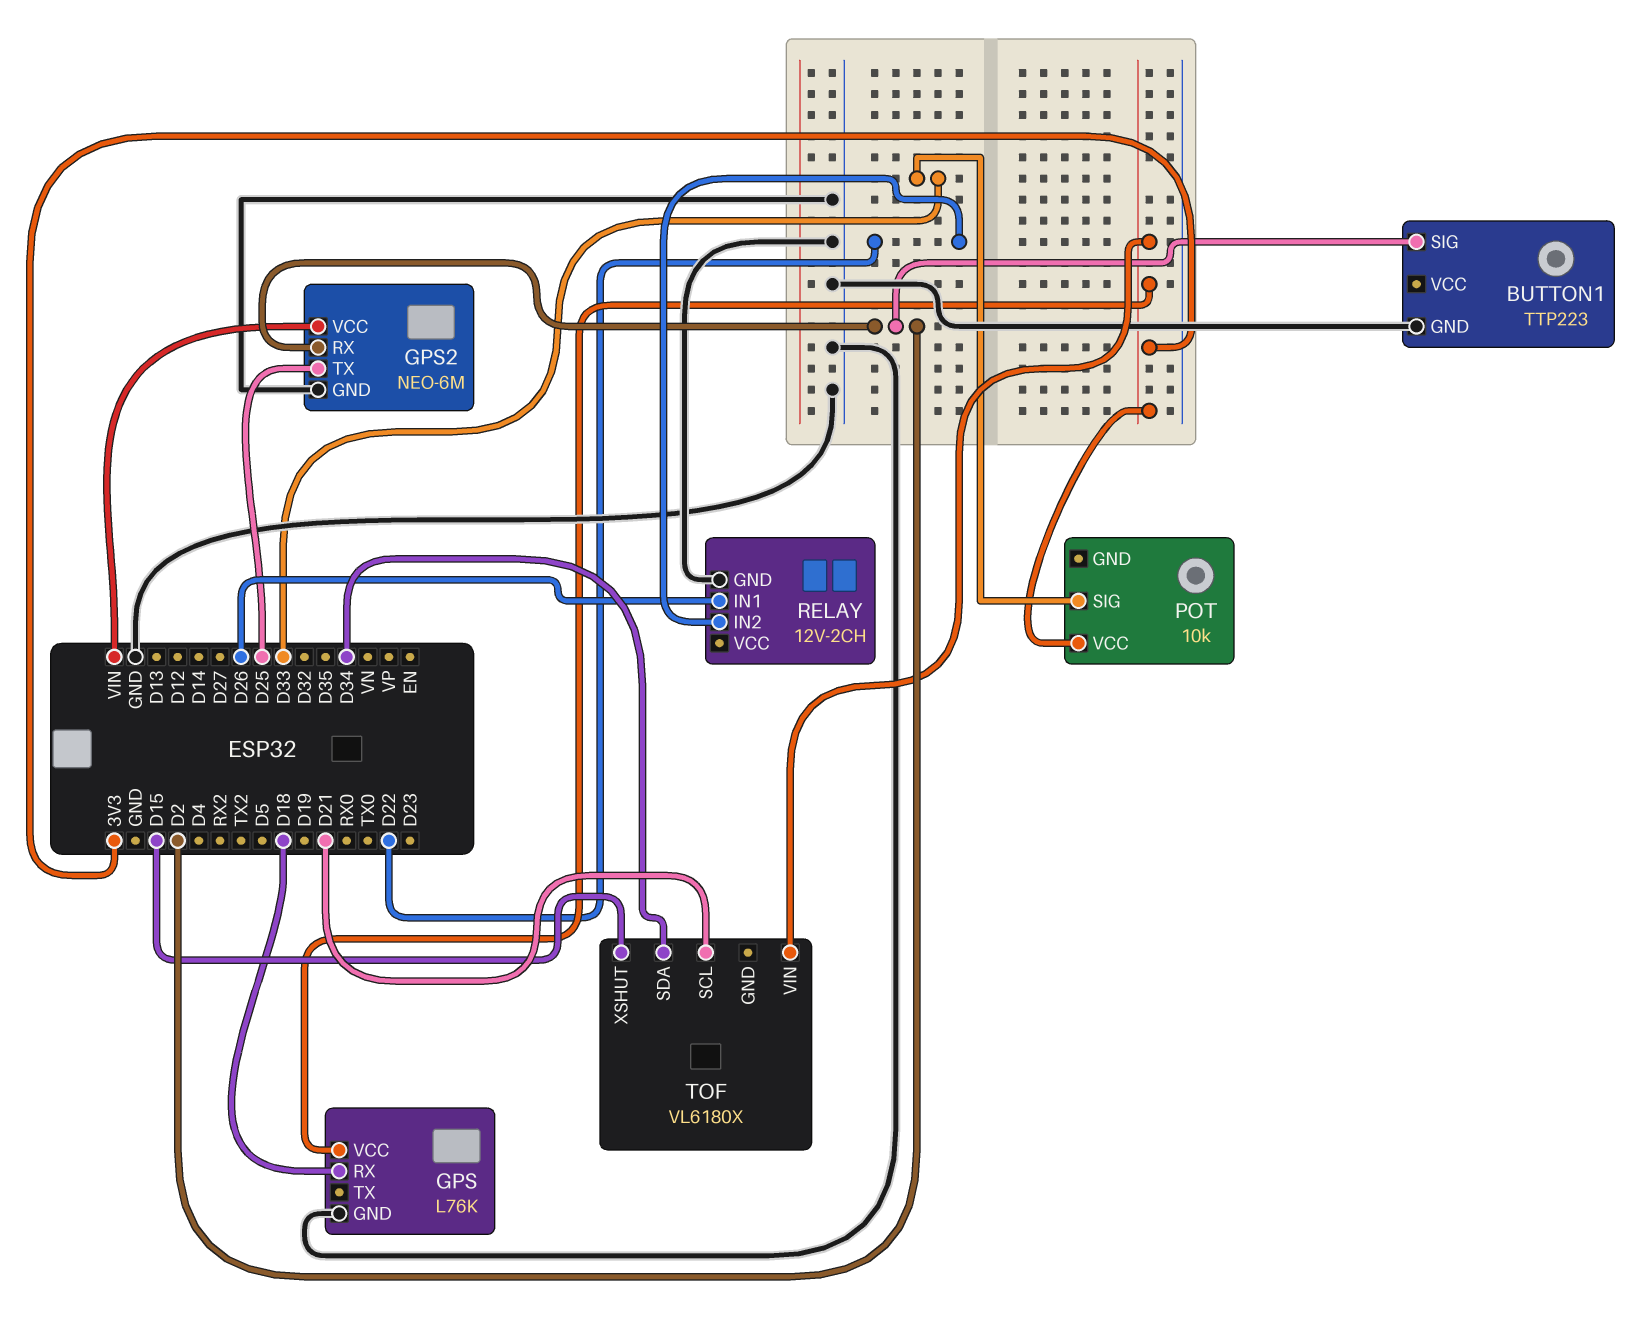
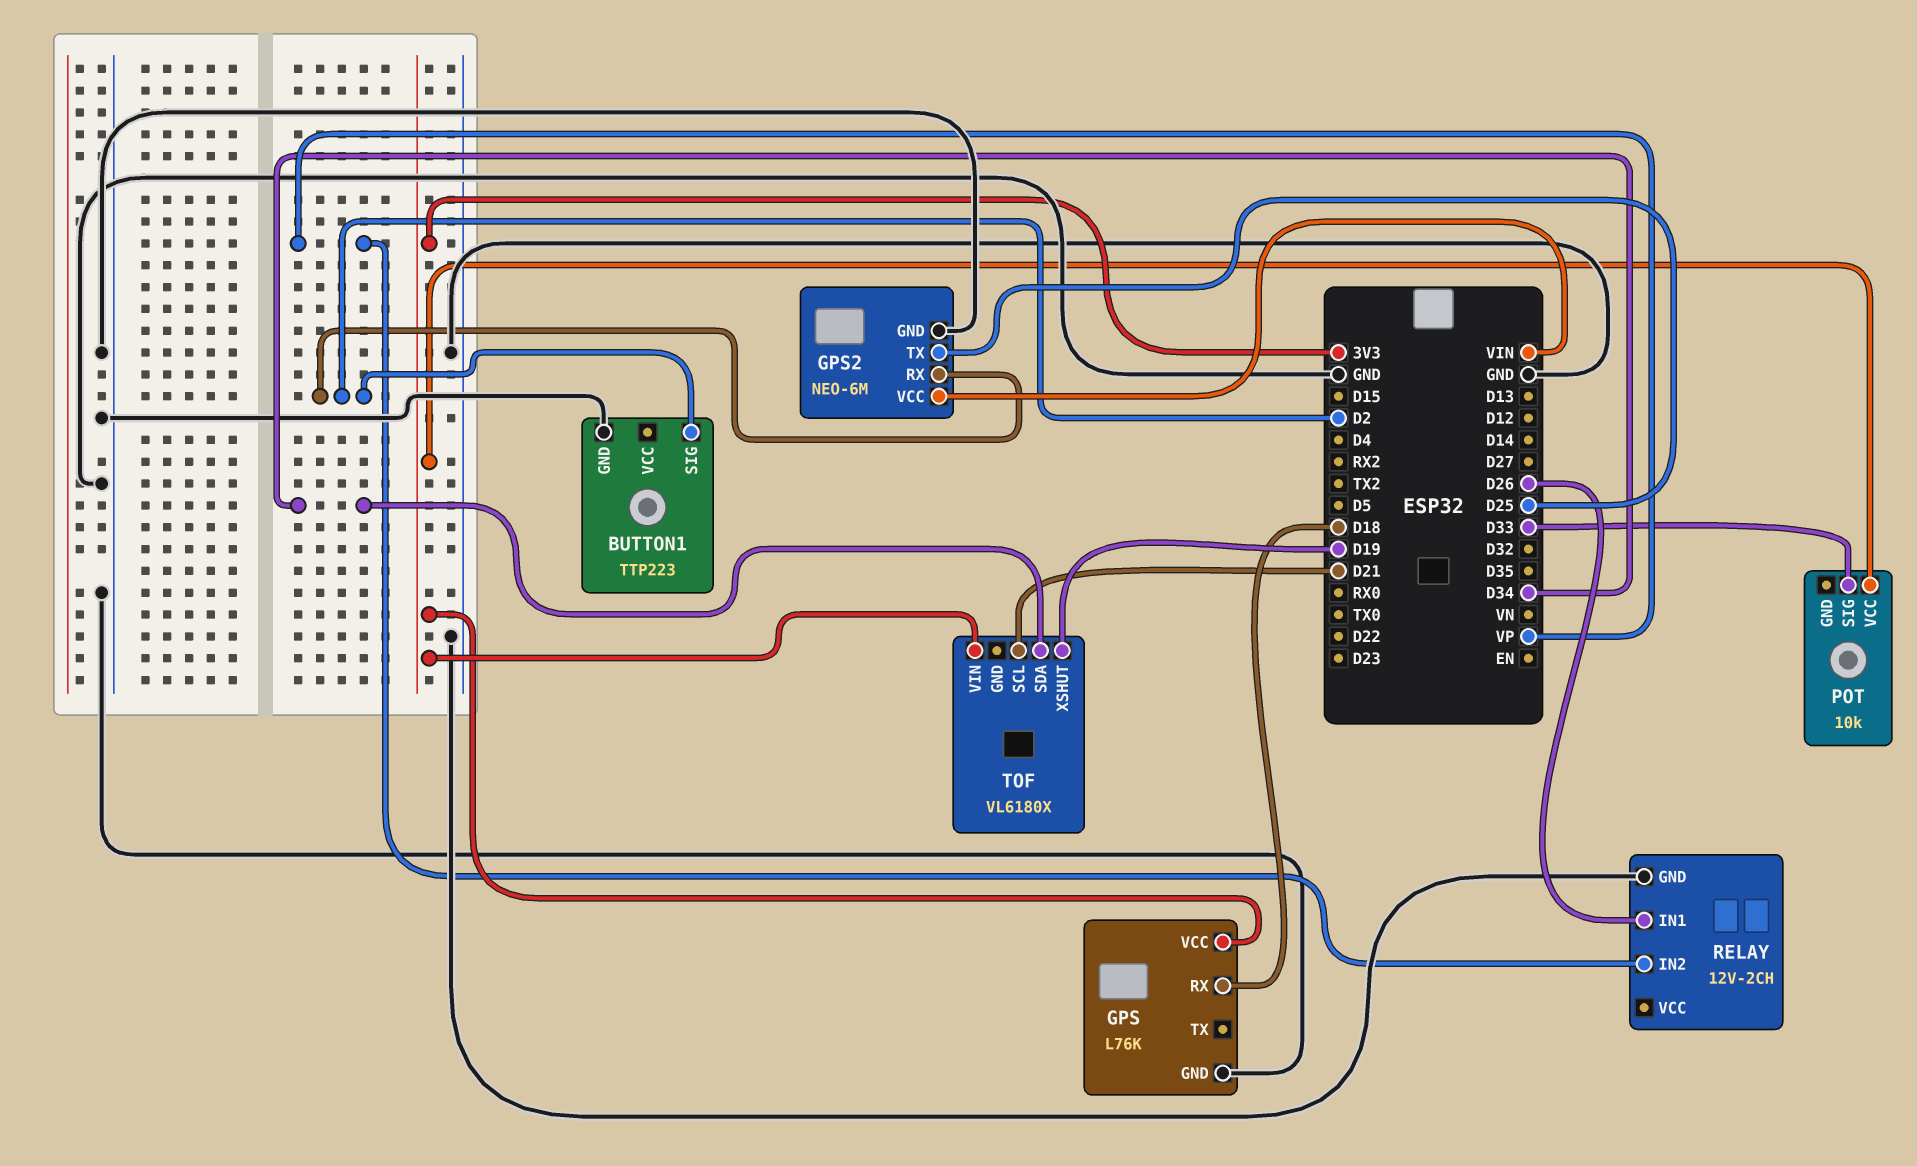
RELAY pin IN2: D22 -> VP
TOF pin XSHUT: D15 -> D19

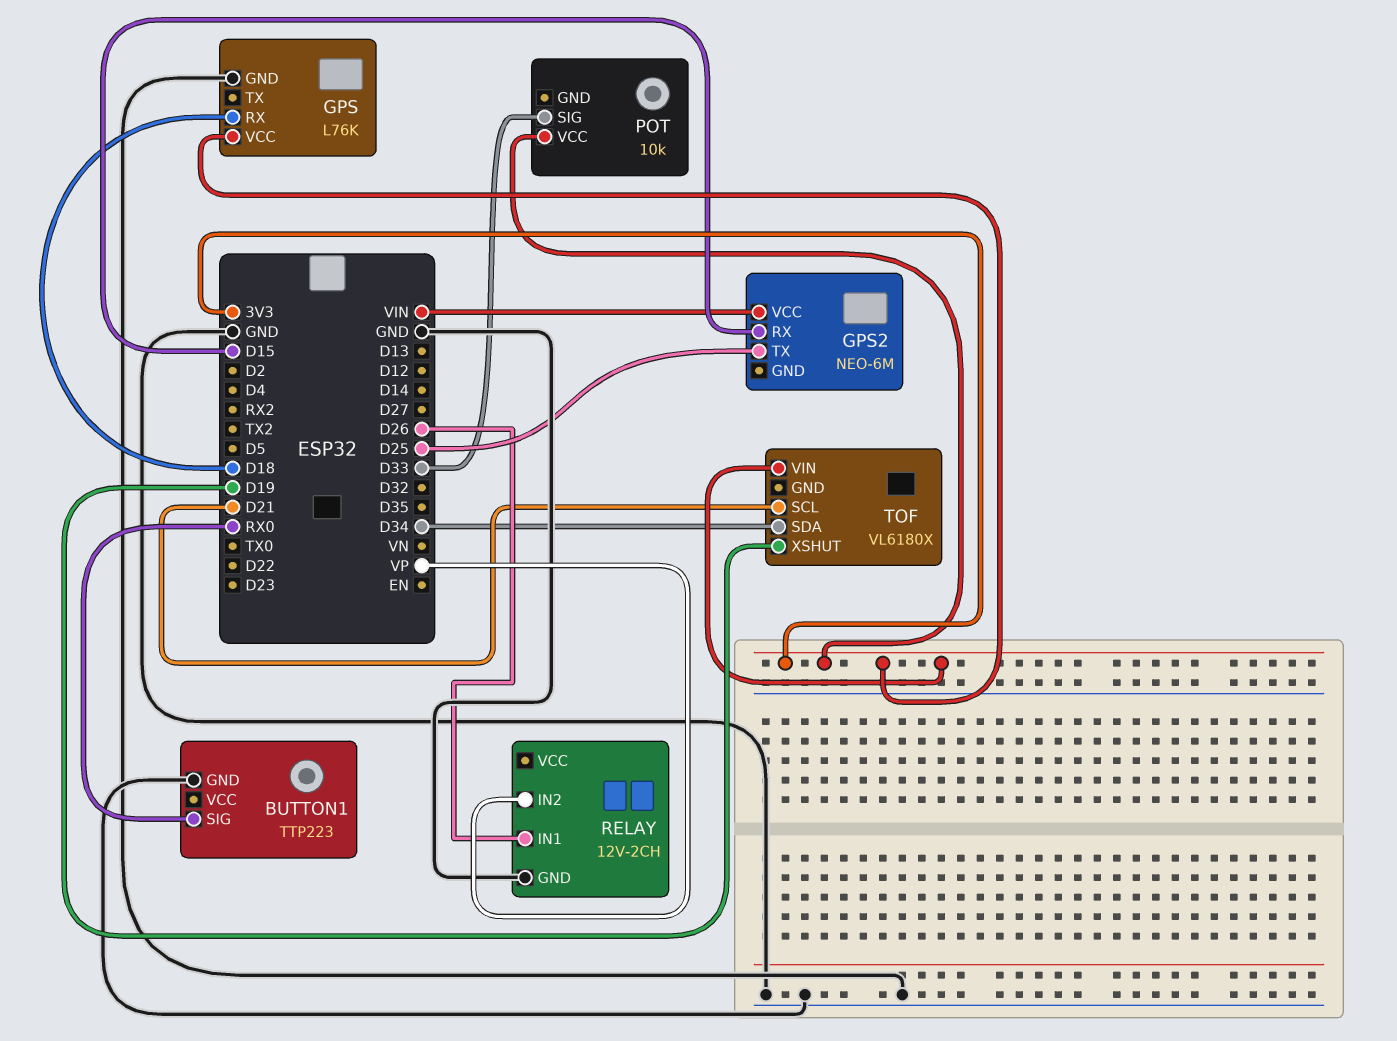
BUTTON1 pin SIG: D2 -> RX0
GPS2 pin GND: GND -> none
GPS2 pin RX: D2 -> D15

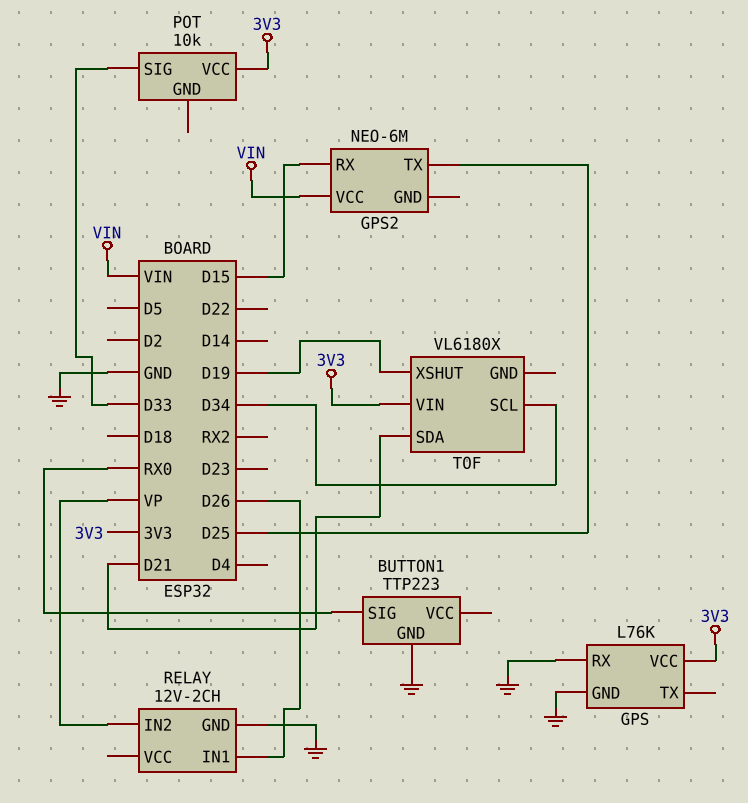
GPS pin RX: D18 -> GND
TOF pin SCL: D21 -> D34
TOF pin SDA: D34 -> D21

